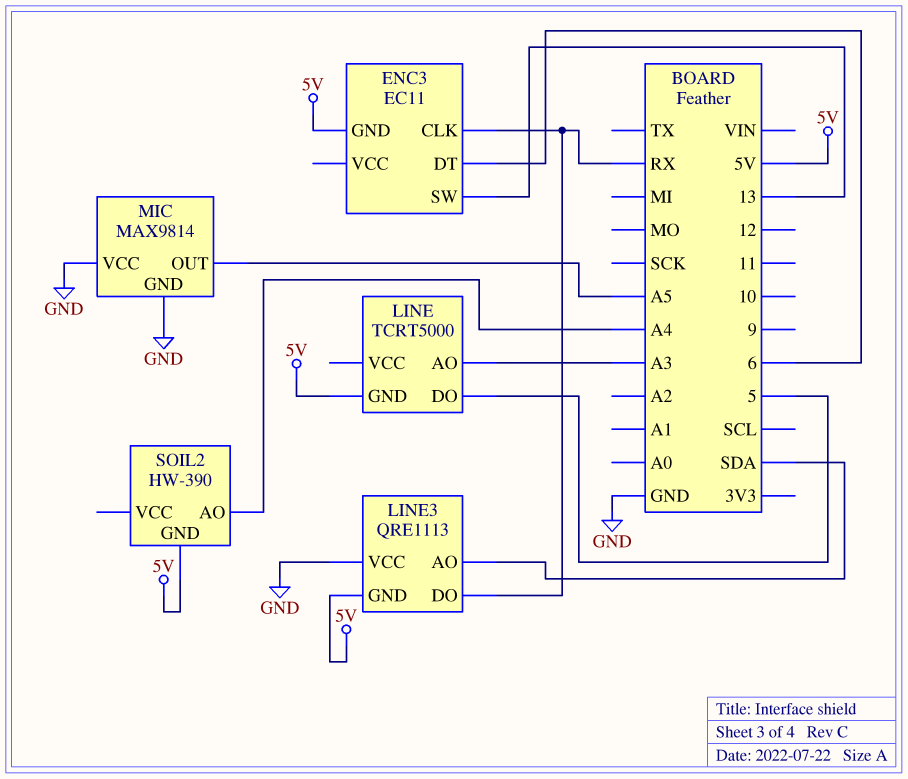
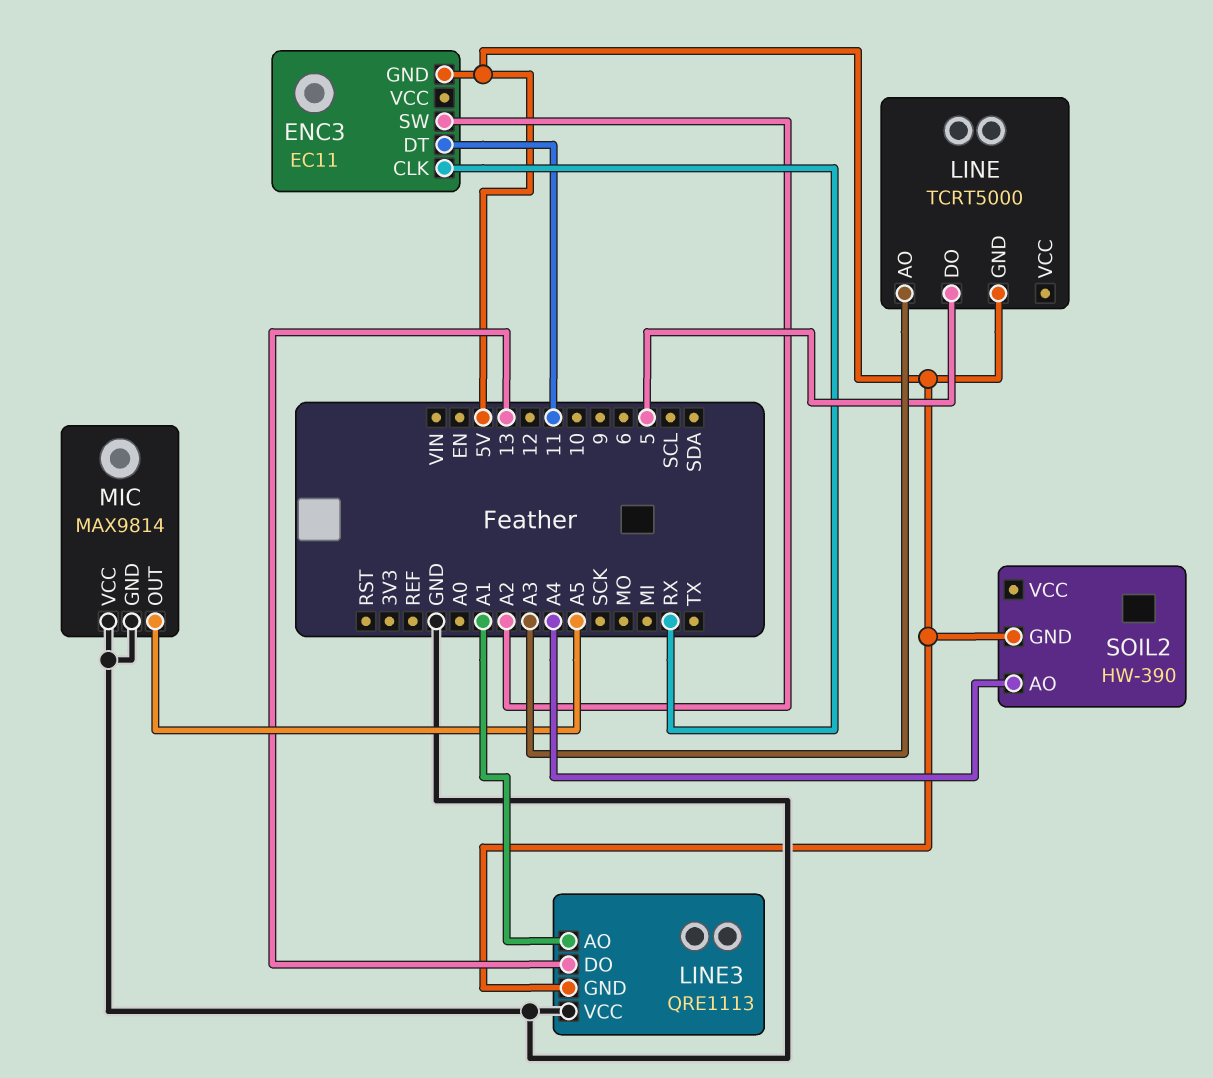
ENC3 pin DT: 6 -> 11
ENC3 pin SW: 13 -> A2
LINE3 pin AO: SDA -> A1
LINE3 pin DO: RX -> 13

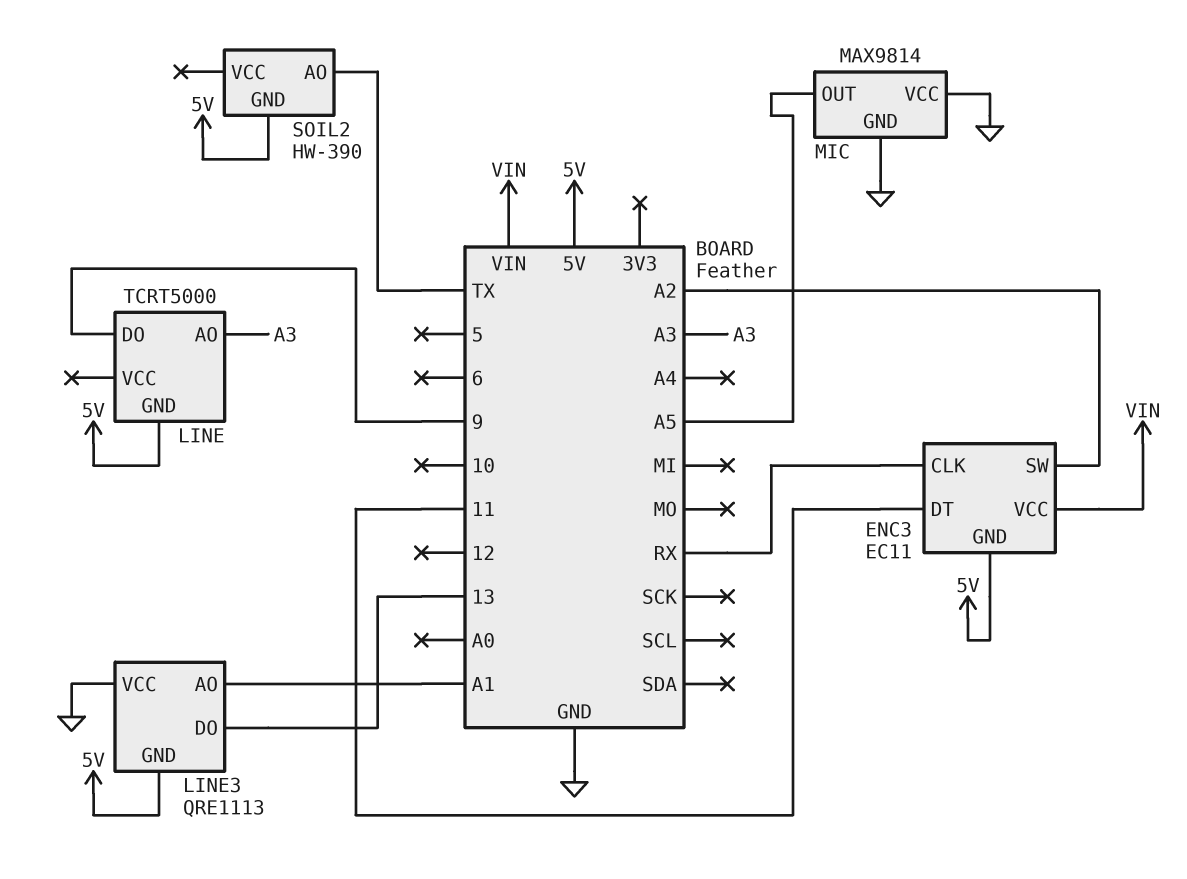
ENC3 pin VCC: none -> VIN
LINE pin DO: 5 -> 9
SOIL2 pin AO: A4 -> TX

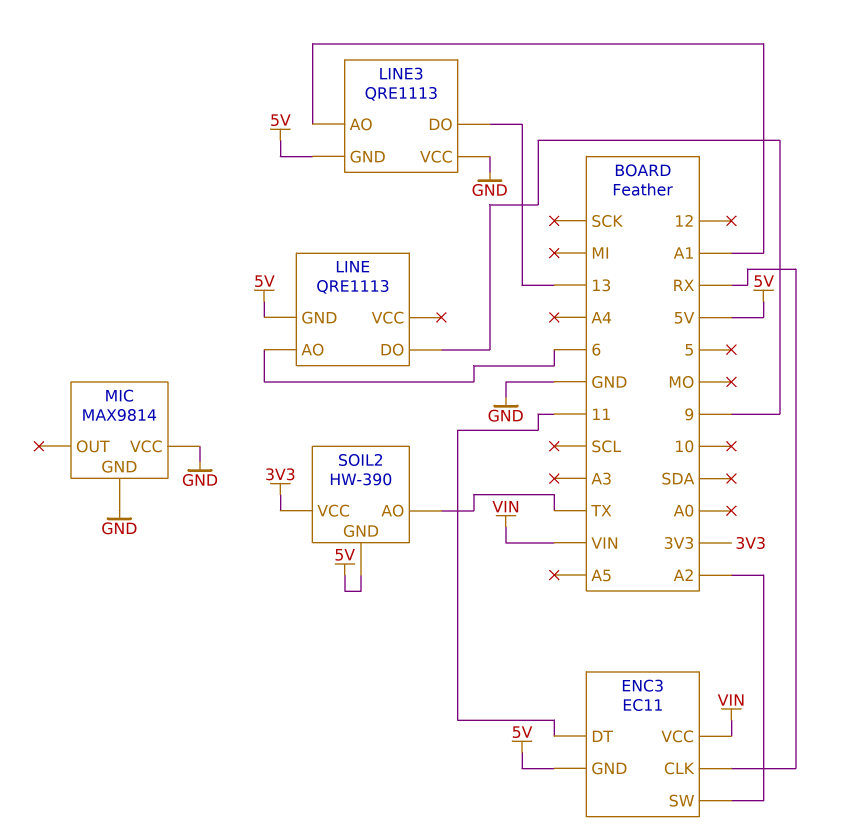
LINE: TCRT5000 -> QRE1113
LINE pin AO: A3 -> 6
MIC pin OUT: A5 -> none
SOIL2 pin VCC: none -> 3V3

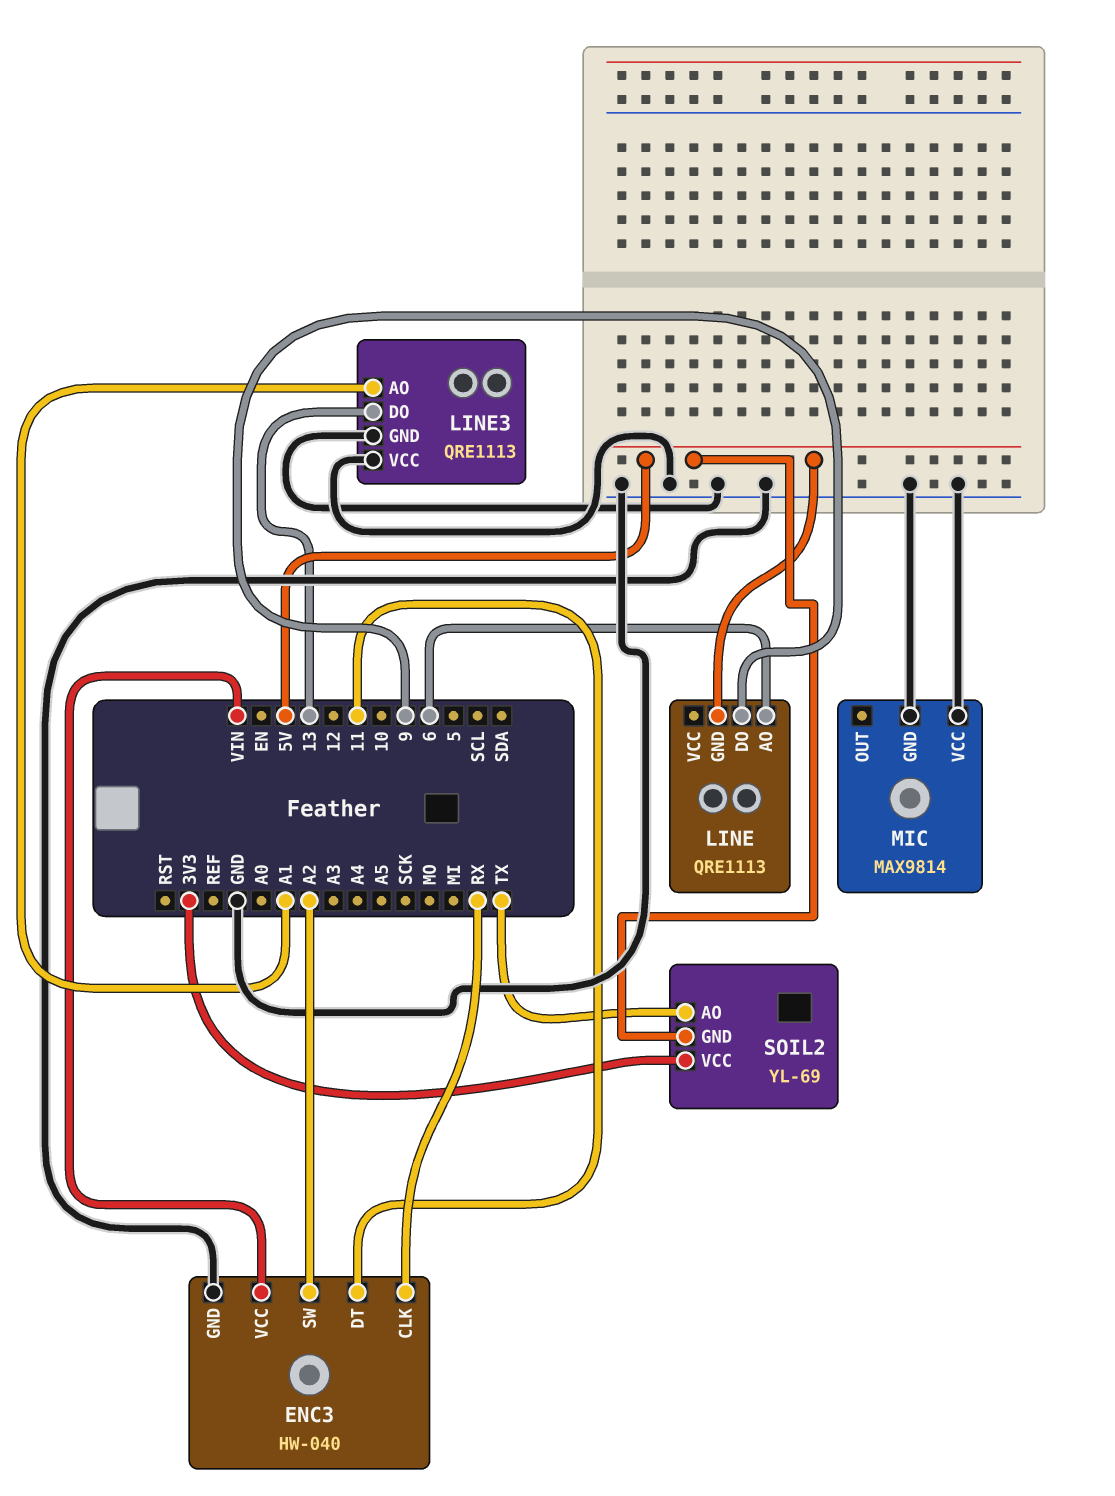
ENC3: EC11 -> HW-040
ENC3 pin GND: 5V -> GND
LINE3 pin GND: 5V -> GND
SOIL2: HW-390 -> YL-69

